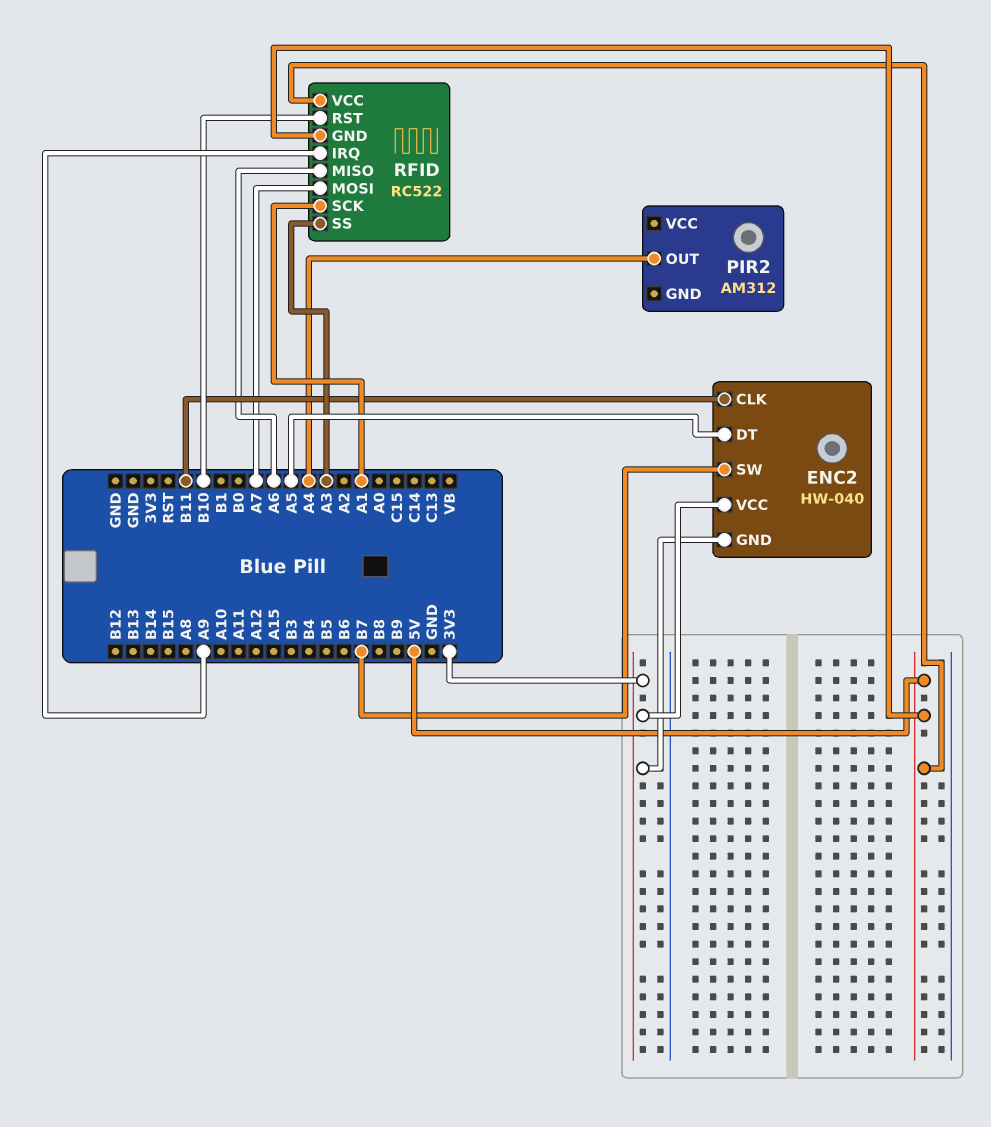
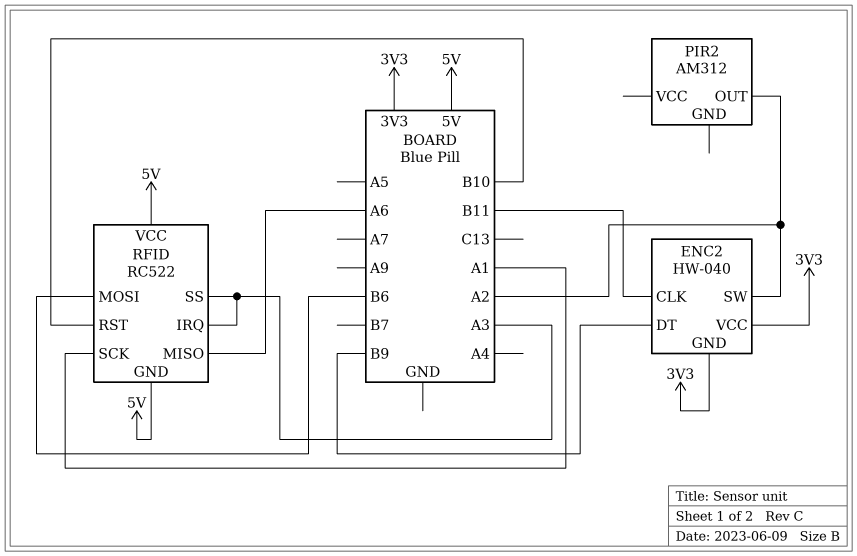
ENC2 pin DT: A5 -> B9
ENC2 pin SW: B7 -> A2
PIR2 pin OUT: A4 -> A2
RFID pin IRQ: A9 -> A3
RFID pin MOSI: A7 -> B6

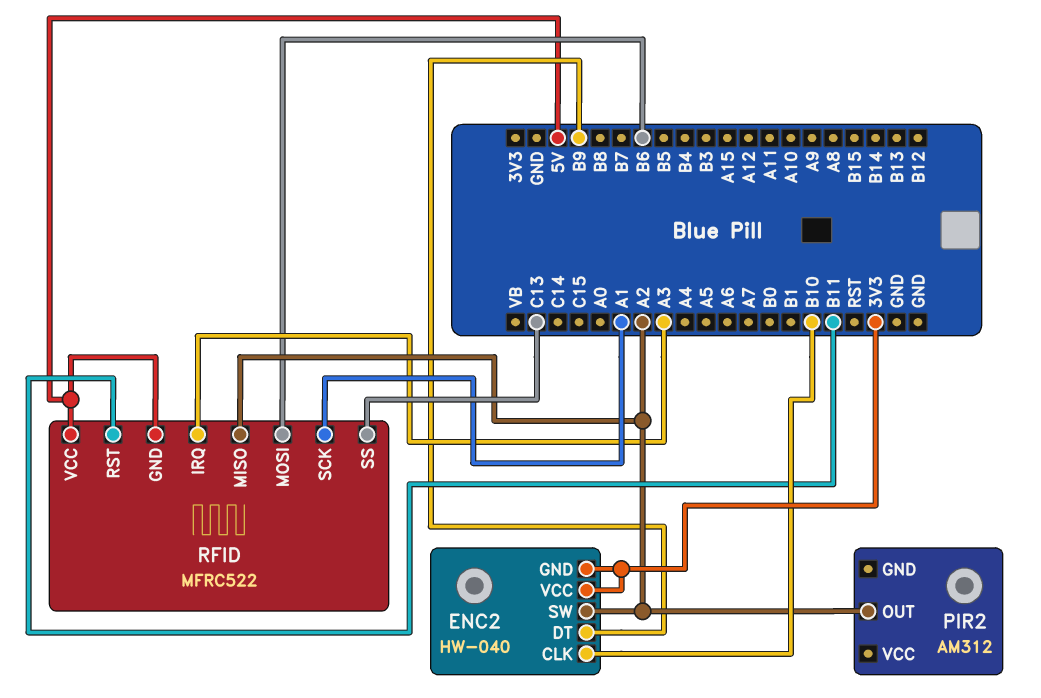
ENC2 pin CLK: B11 -> B10
RFID: RC522 -> MFRC522
RFID pin MISO: A6 -> A2
RFID pin RST: B10 -> B11
RFID pin SS: A3 -> C13

